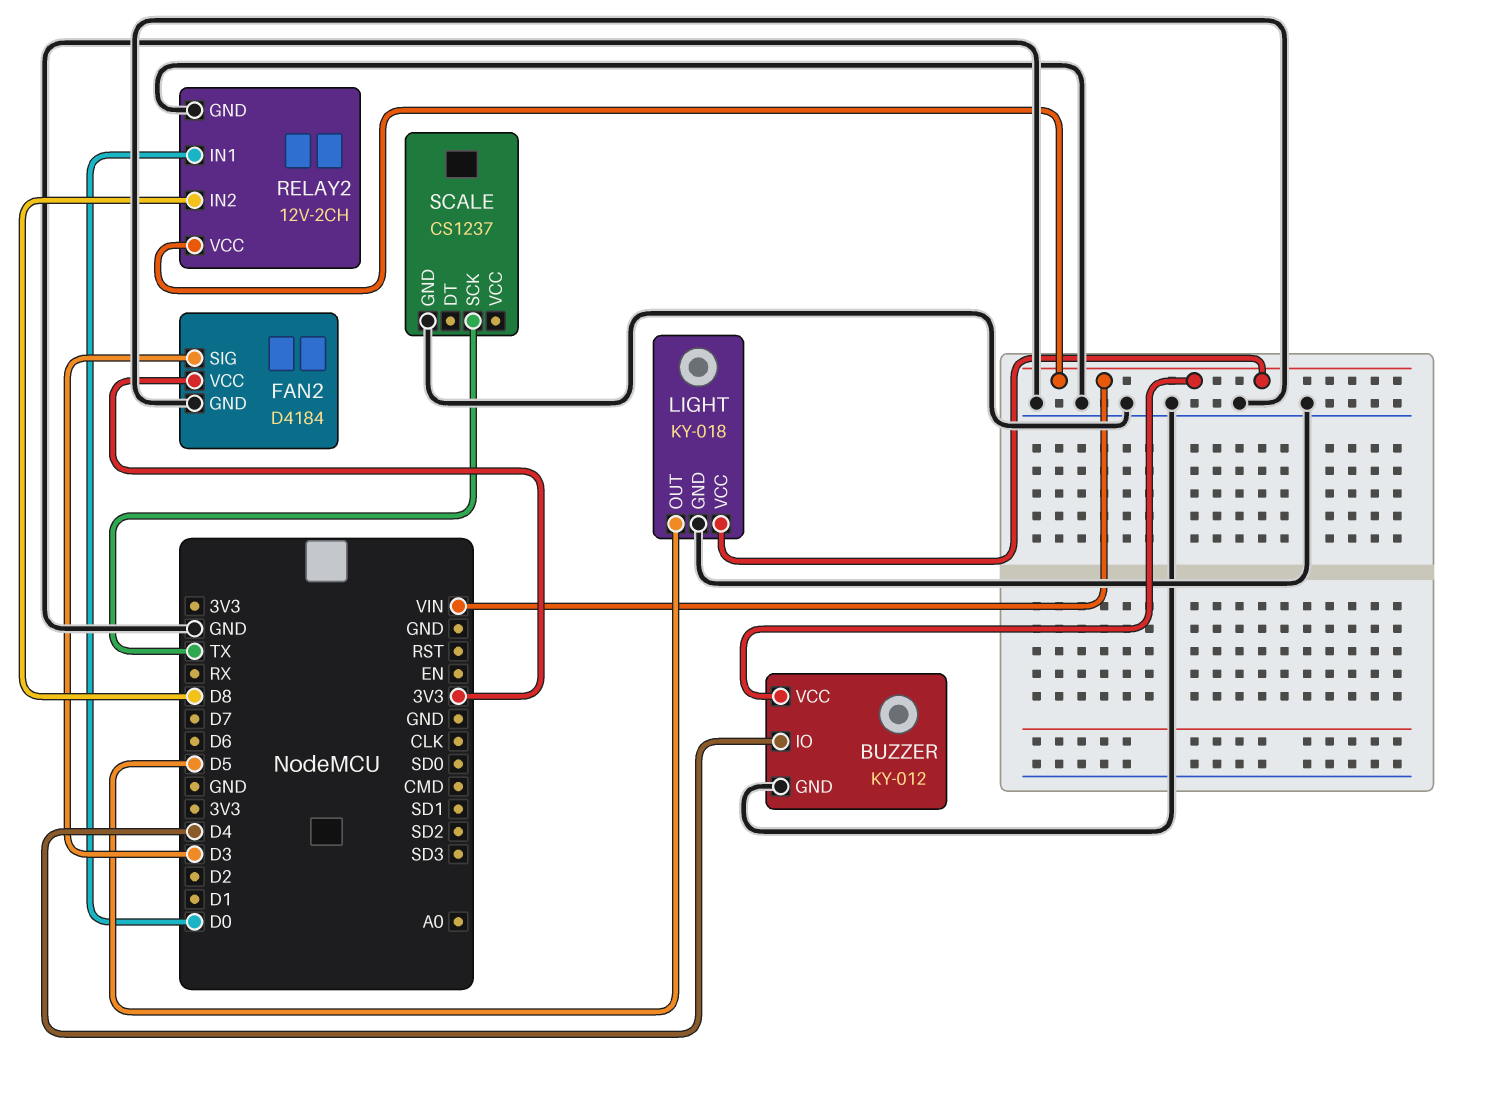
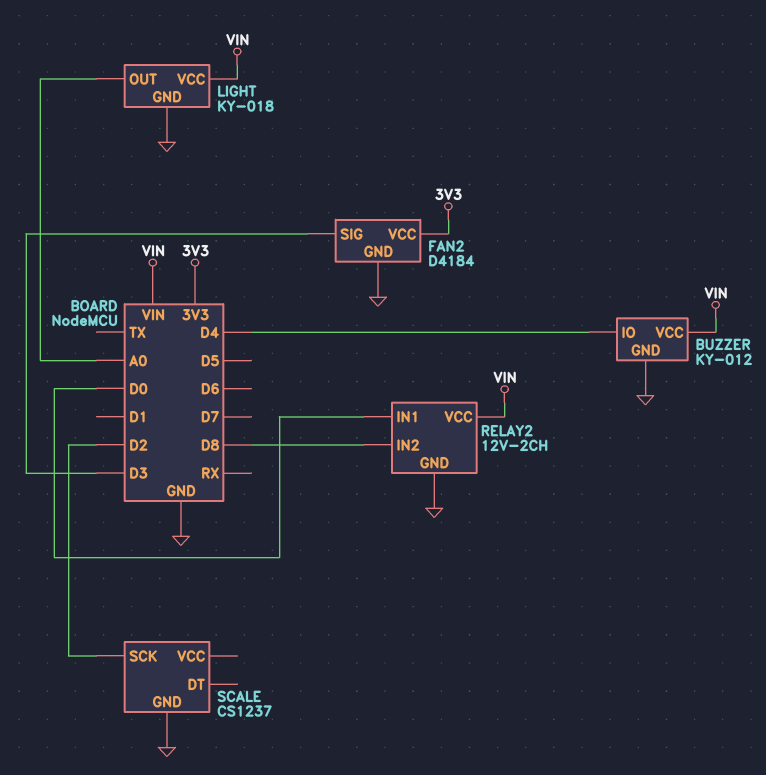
LIGHT pin OUT: D5 -> A0
SCALE pin SCK: TX -> D2

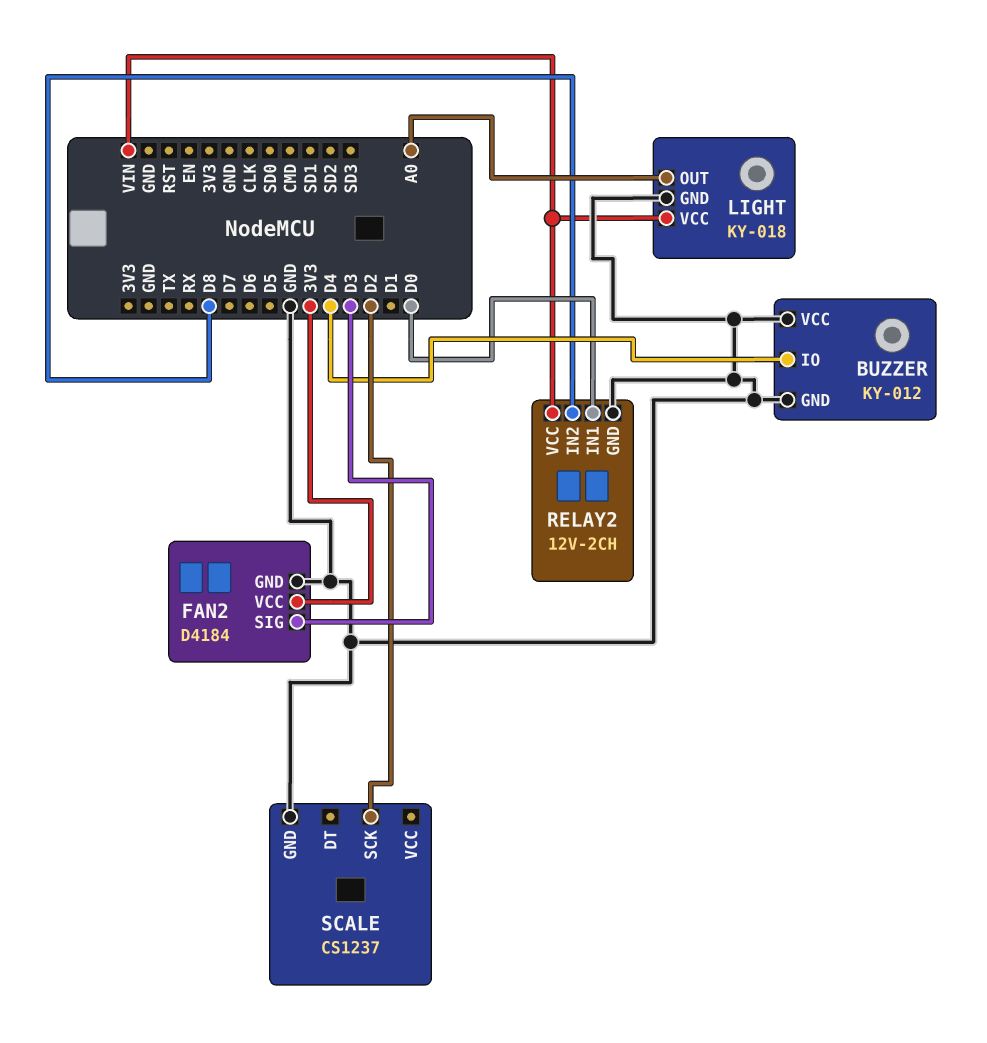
BUZZER pin VCC: VIN -> GND

